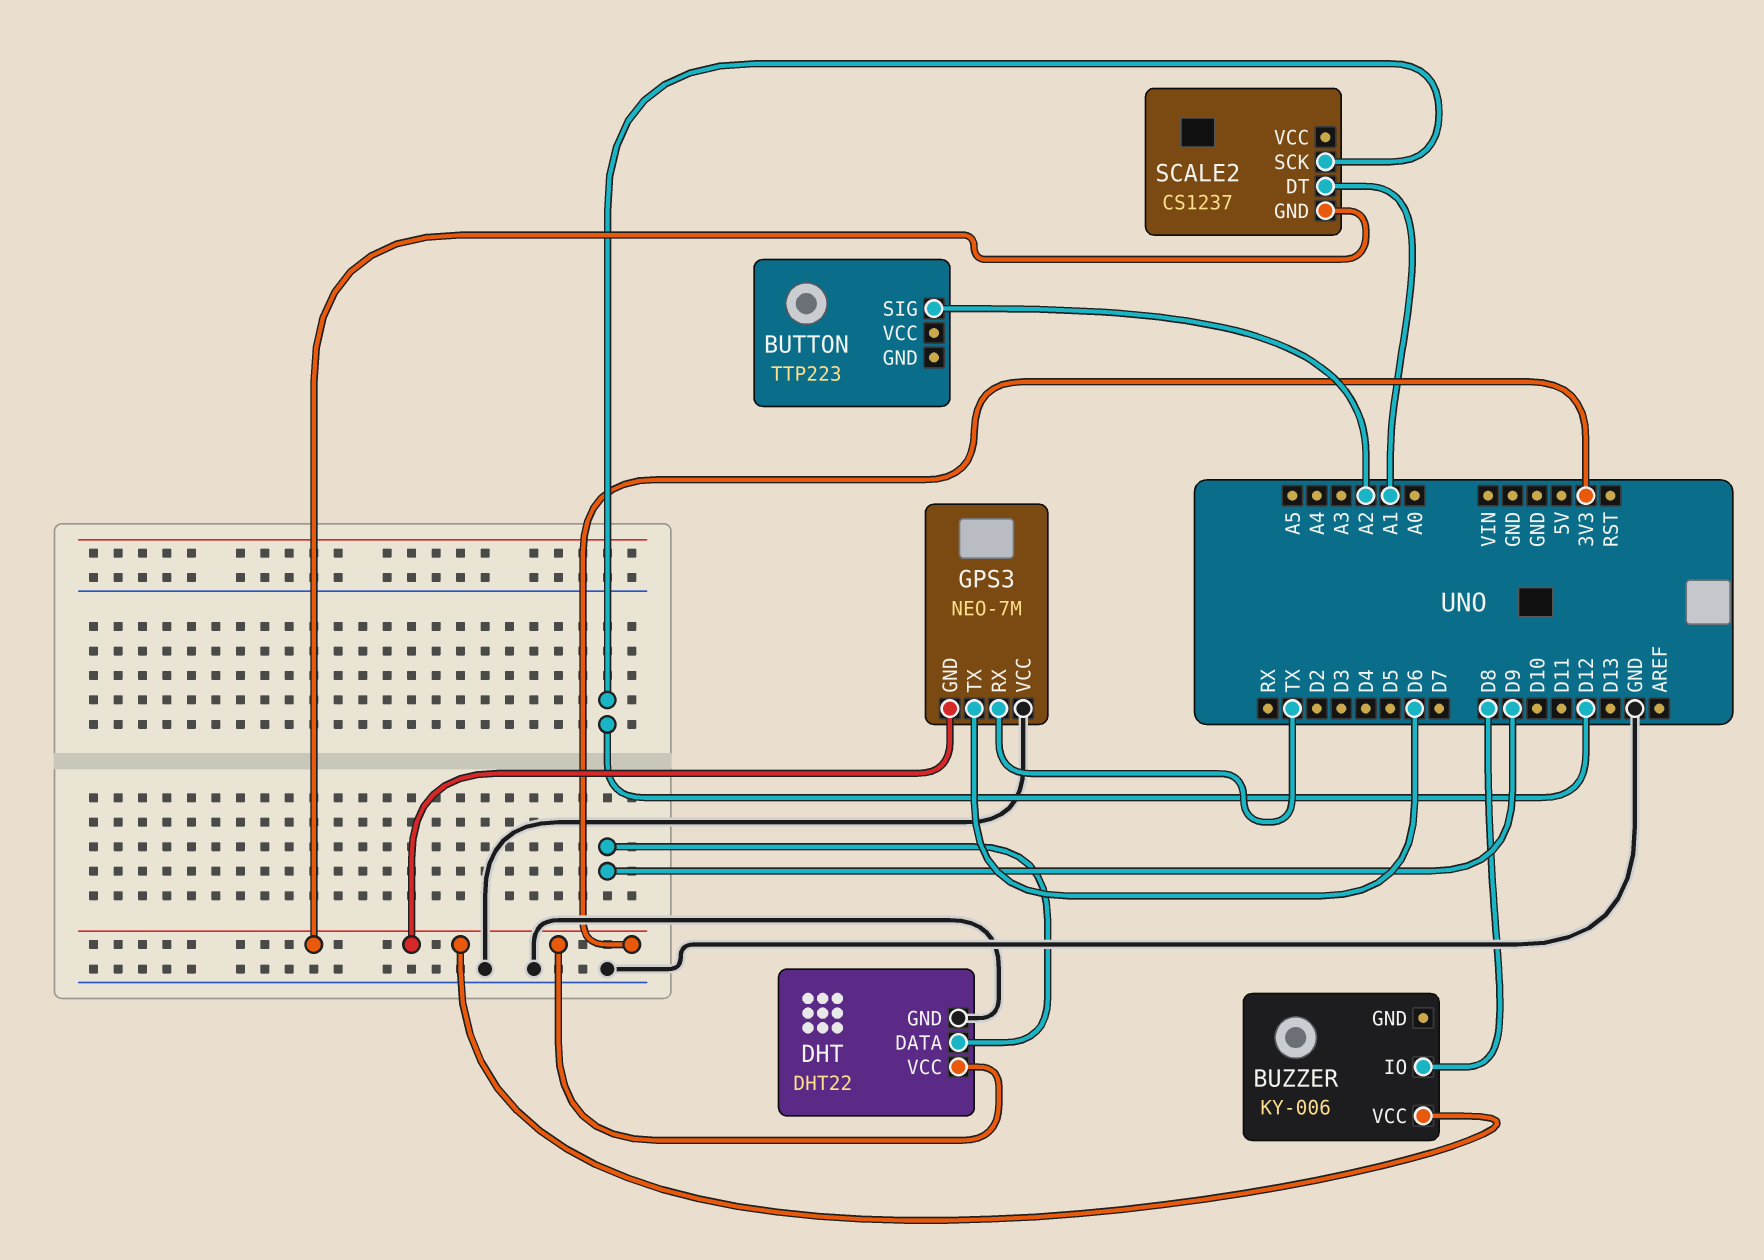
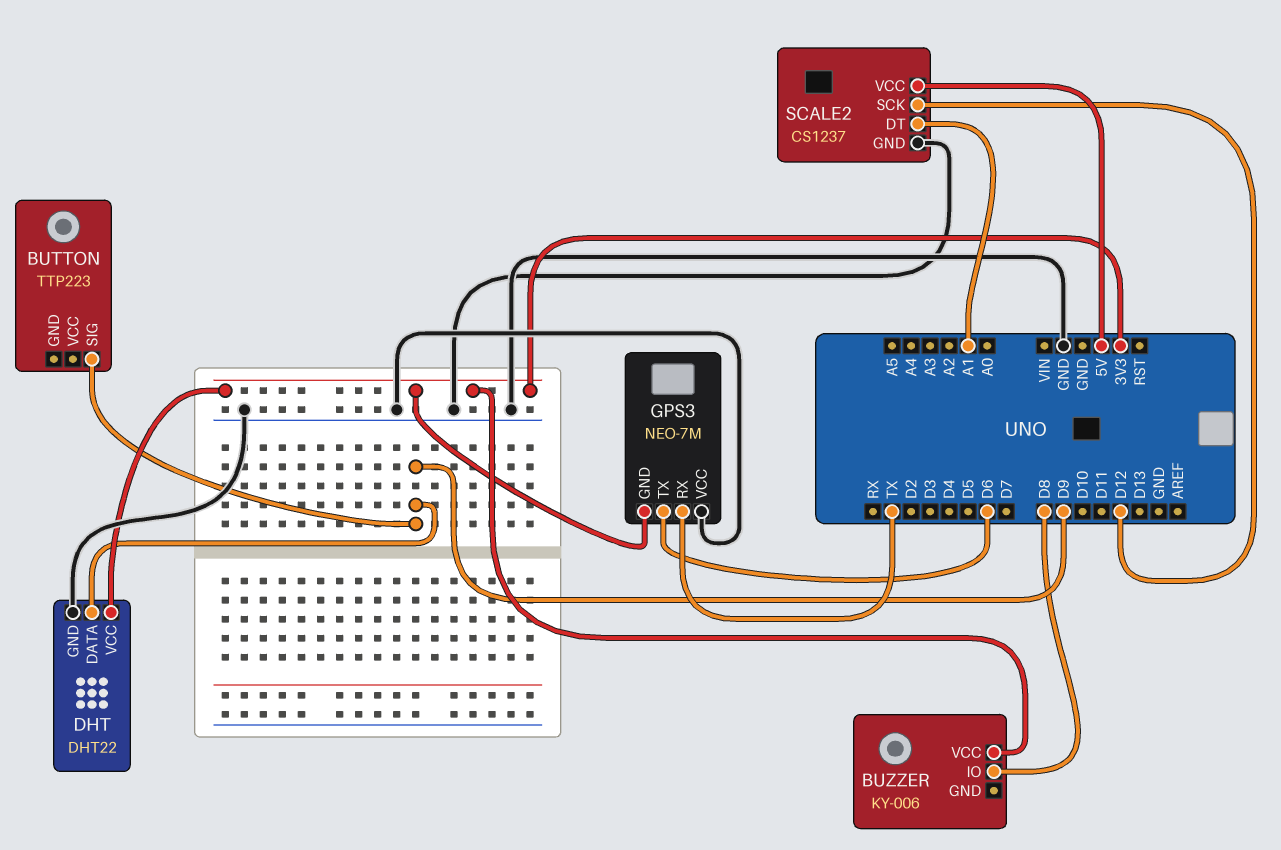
BUTTON pin SIG: A2 -> D9
SCALE2 pin GND: 3V3 -> GND
SCALE2 pin VCC: none -> 5V

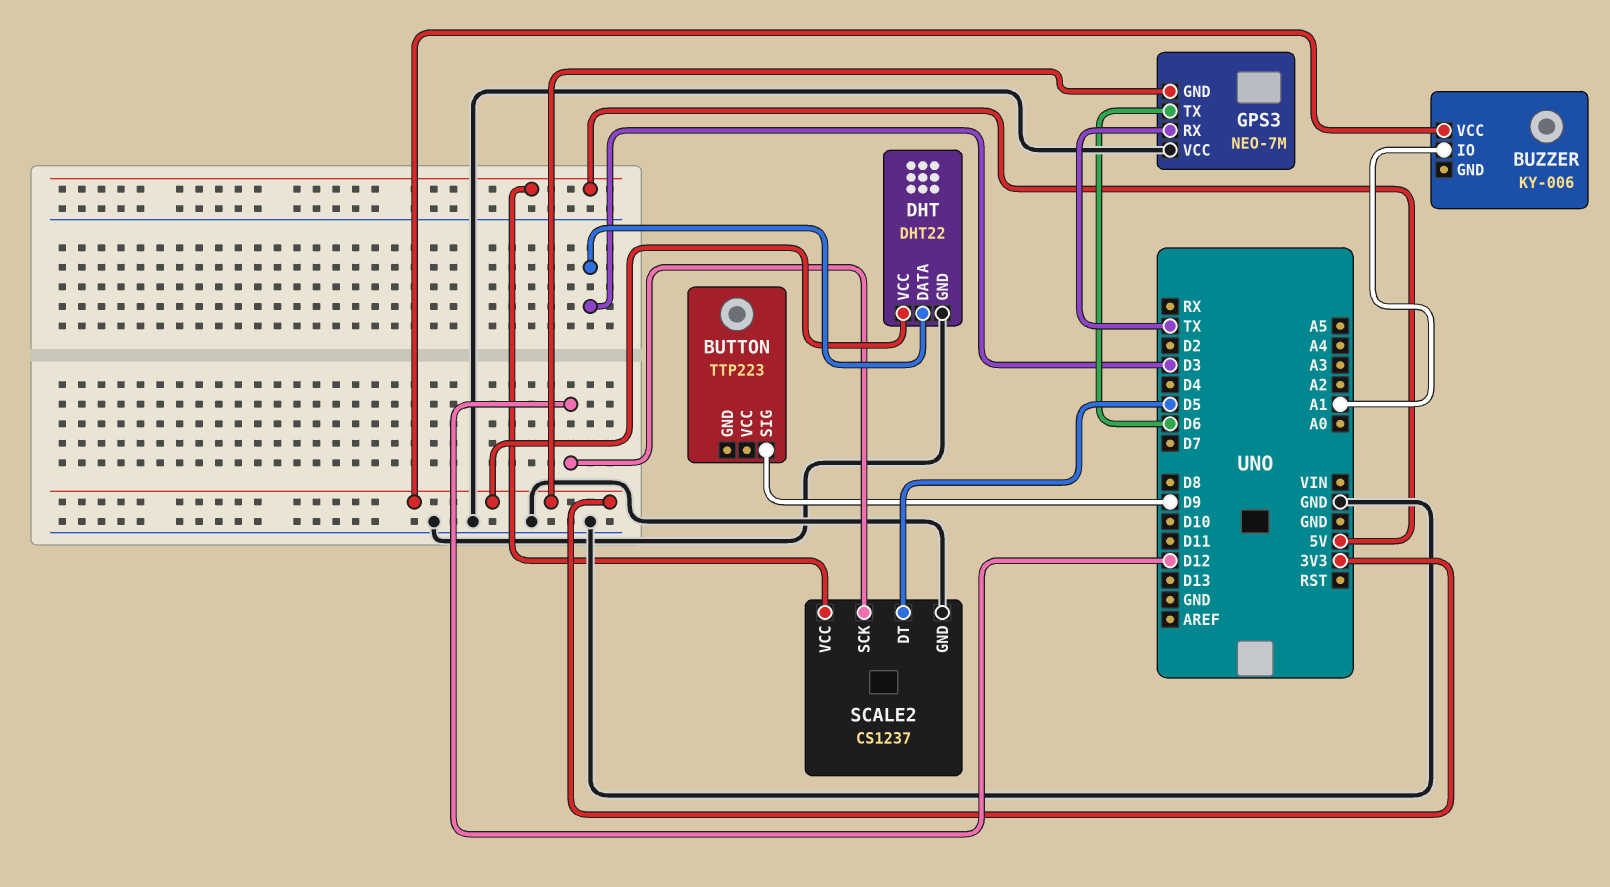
BUZZER pin IO: D8 -> A1
DHT pin DATA: D9 -> D3
SCALE2 pin DT: A1 -> D5

